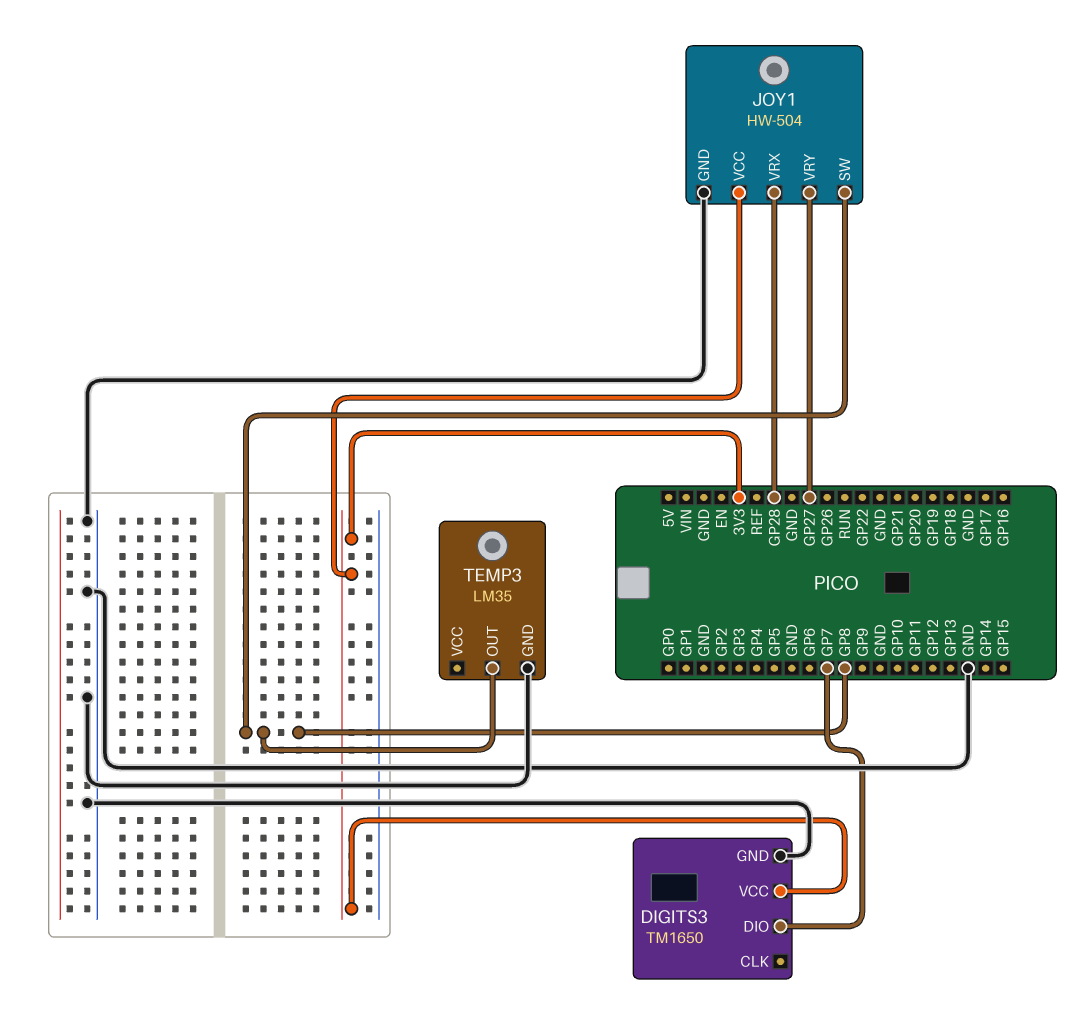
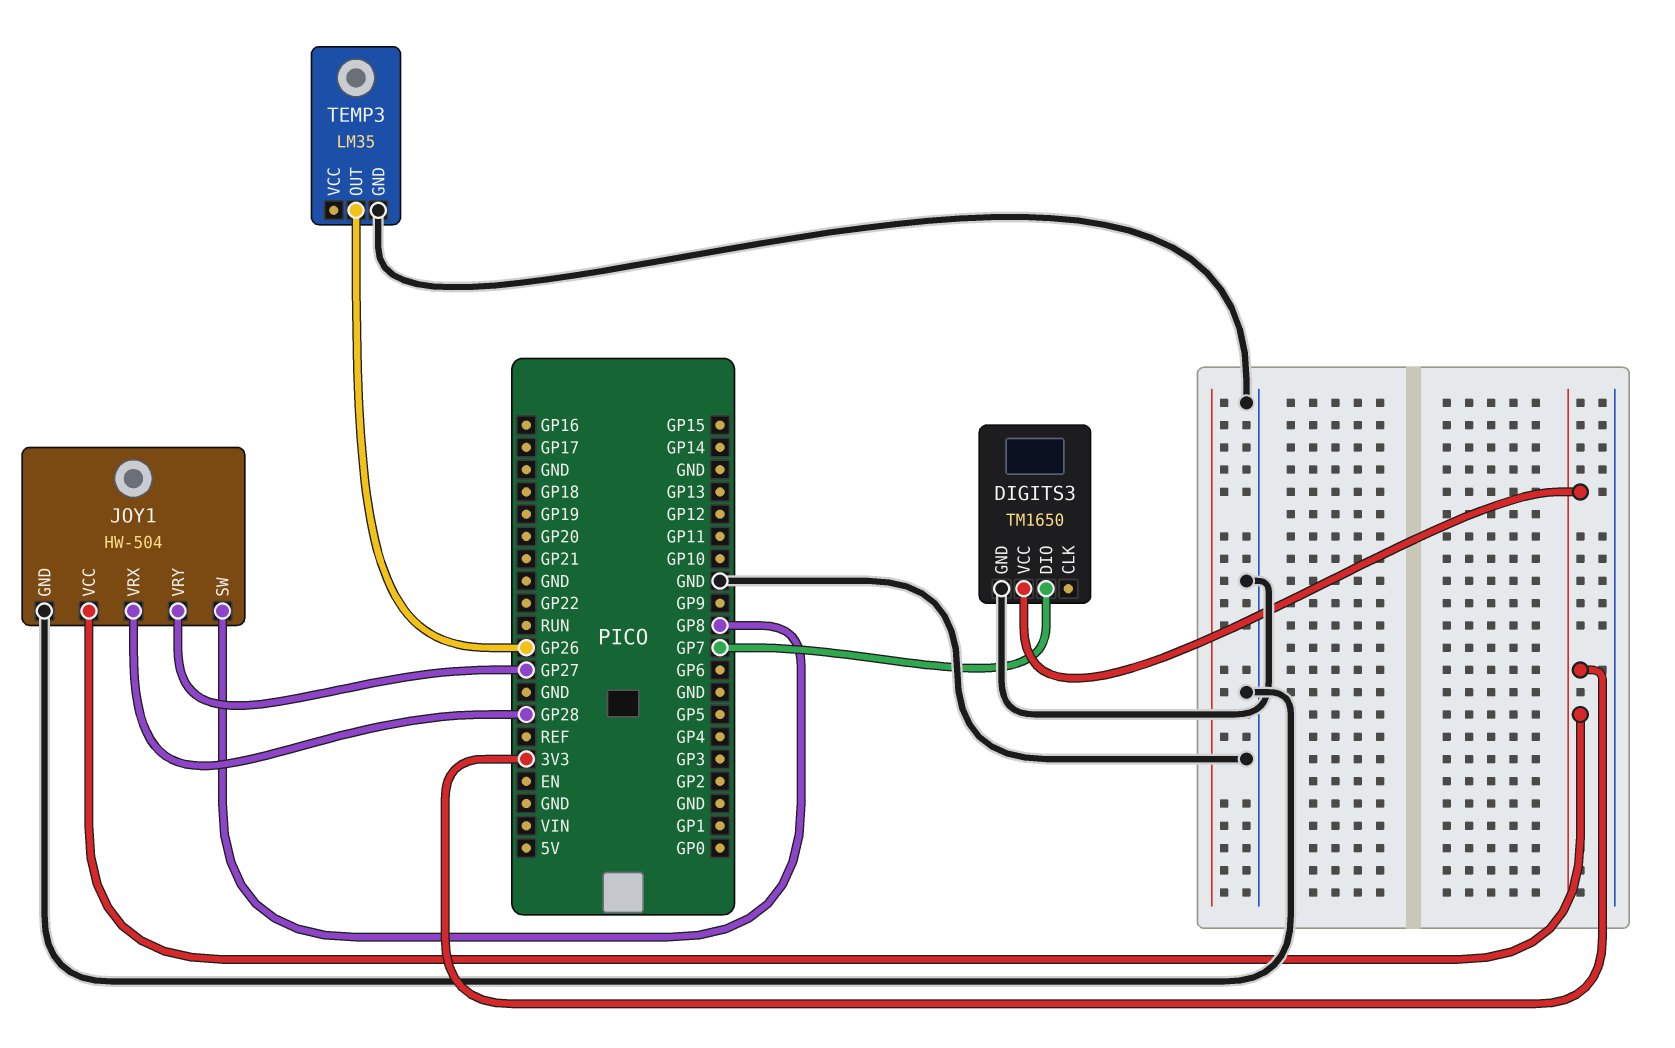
TEMP3 pin OUT: GP8 -> GP26

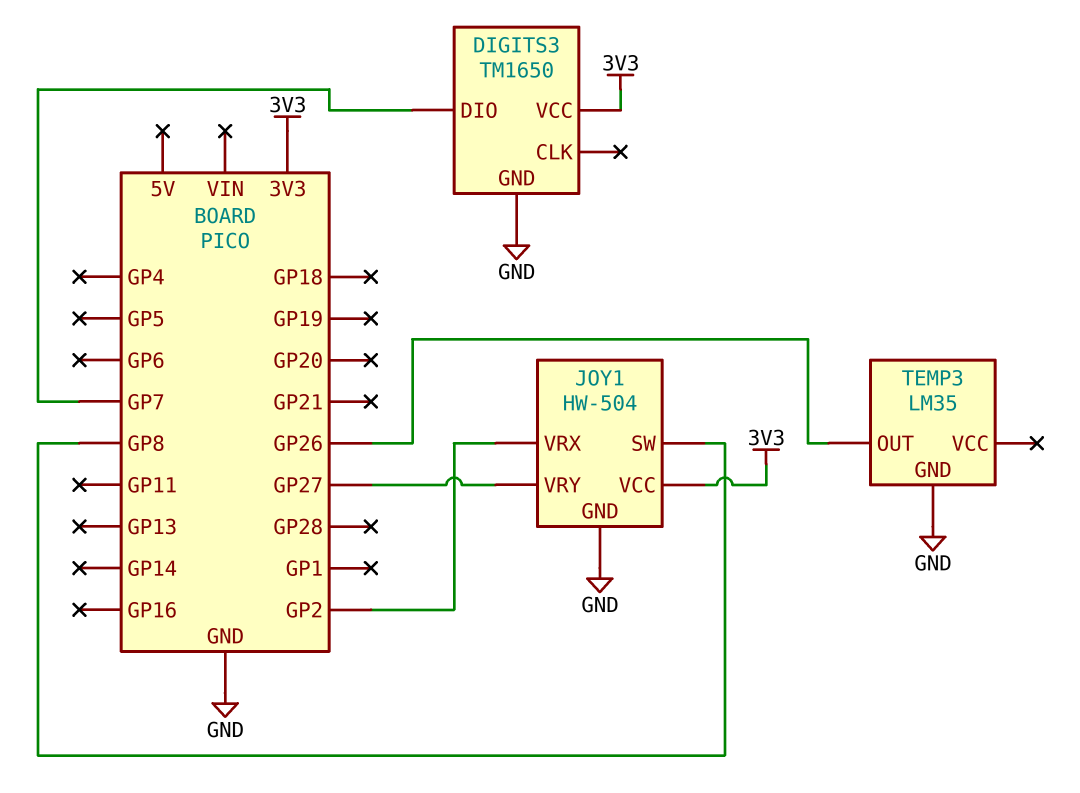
JOY1 pin VRX: GP28 -> GP2

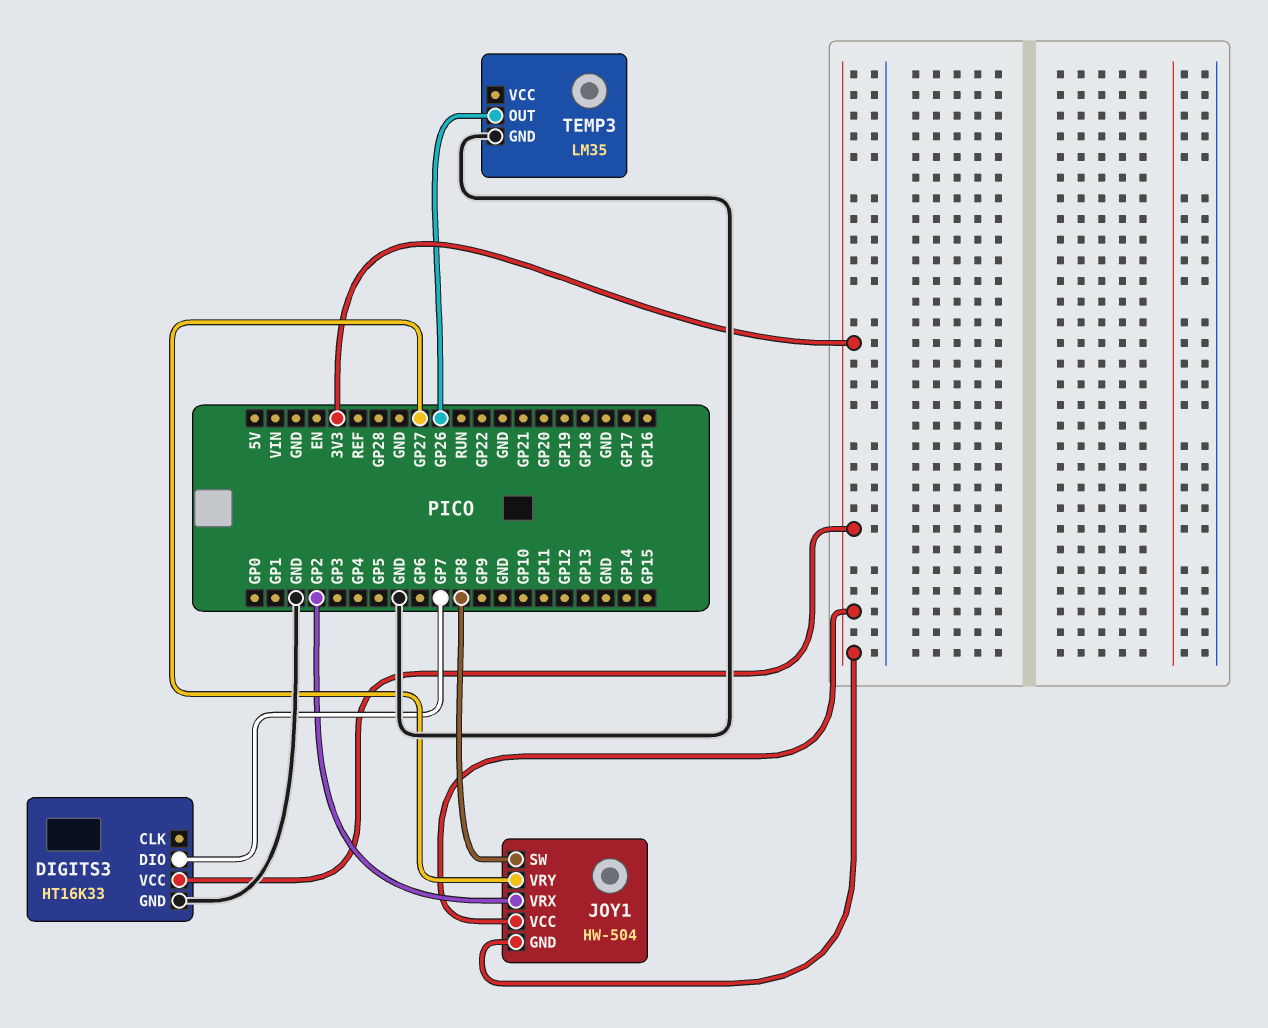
DIGITS3: TM1650 -> HT16K33
JOY1 pin GND: GND -> 3V3

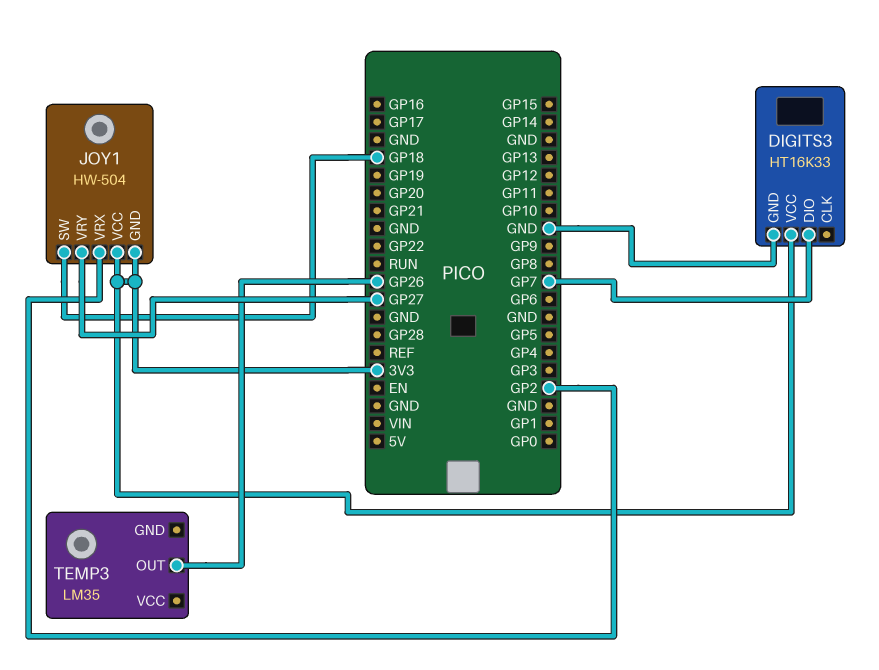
JOY1 pin SW: GP8 -> GP18
TEMP3 pin GND: GND -> none

